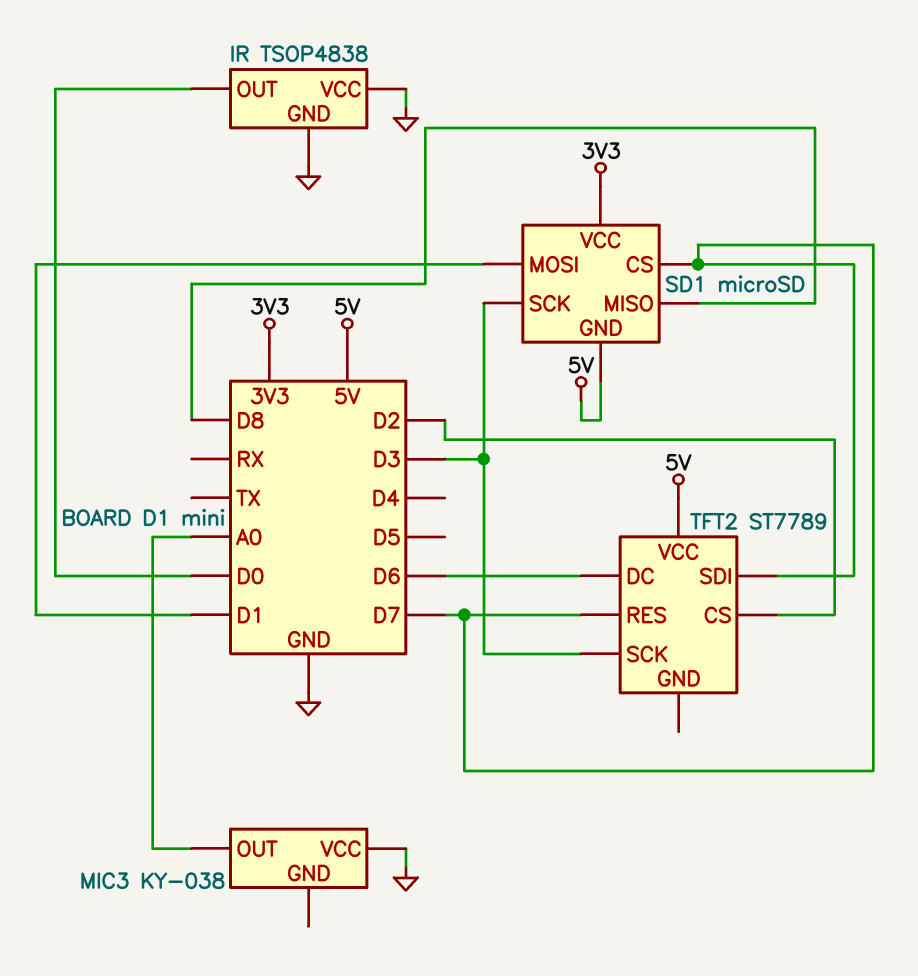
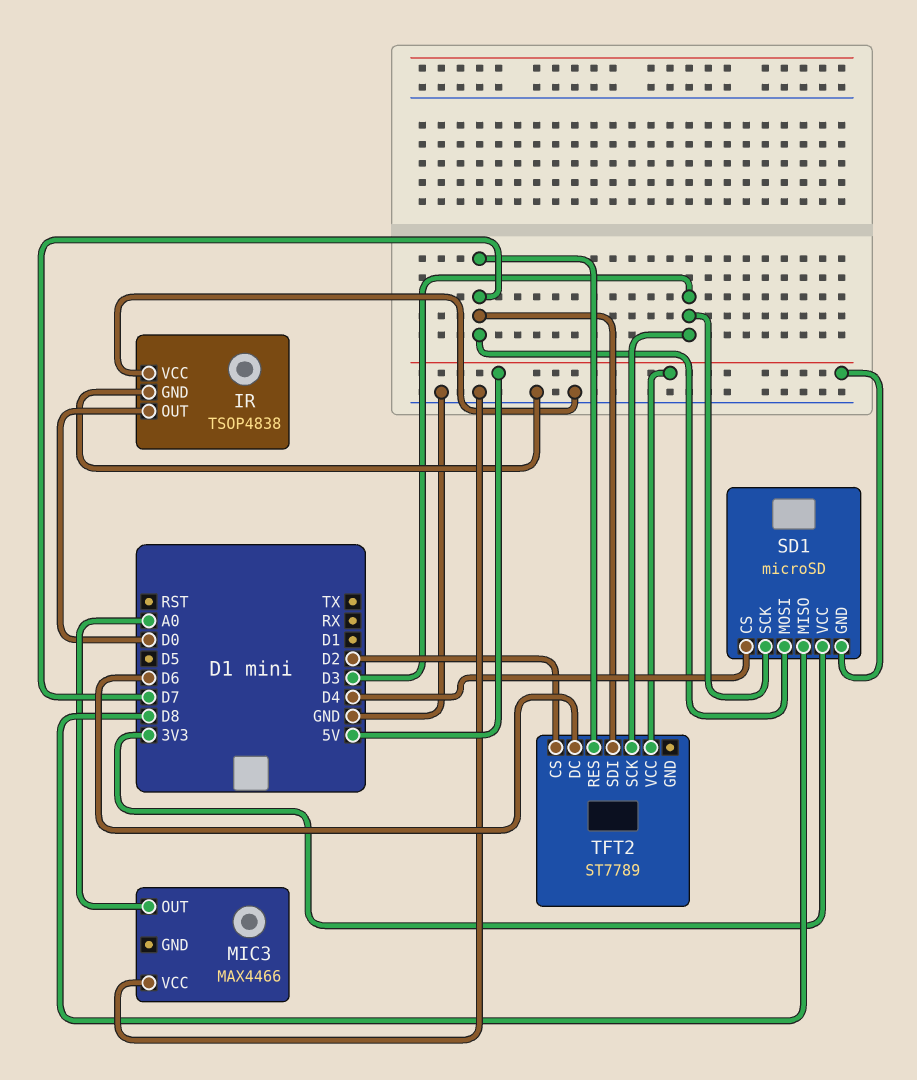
MIC3: KY-038 -> MAX4466
SD1 pin CS: D7 -> D4
SD1 pin MOSI: D1 -> D7

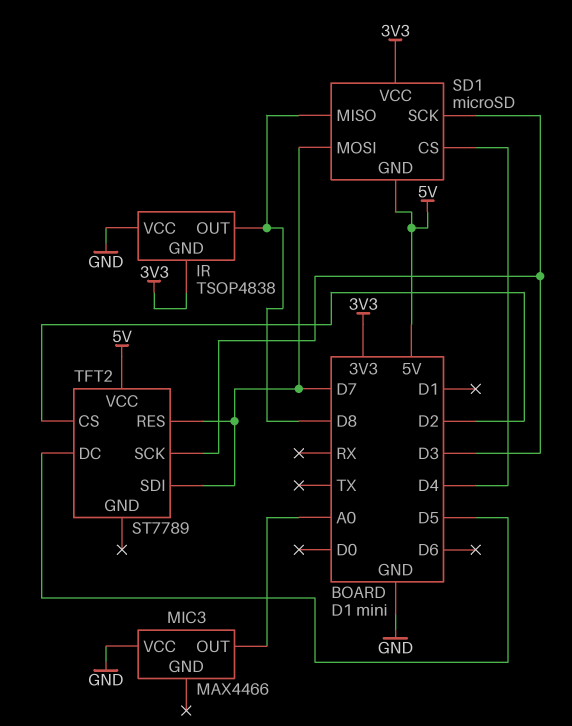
IR pin GND: GND -> 3V3
IR pin OUT: D0 -> D8
TFT2 pin DC: D6 -> D5

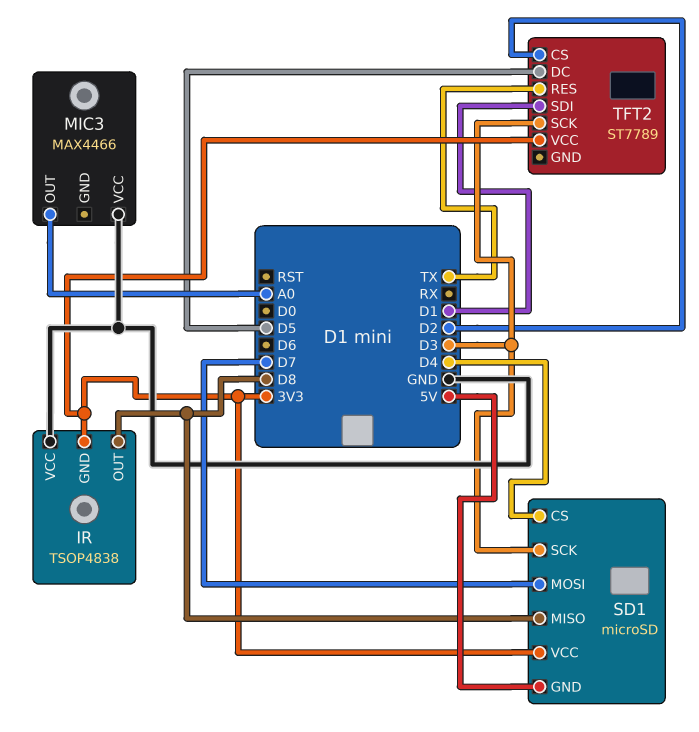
TFT2 pin RES: D7 -> TX
TFT2 pin SDI: D7 -> D1
TFT2 pin VCC: 5V -> 3V3

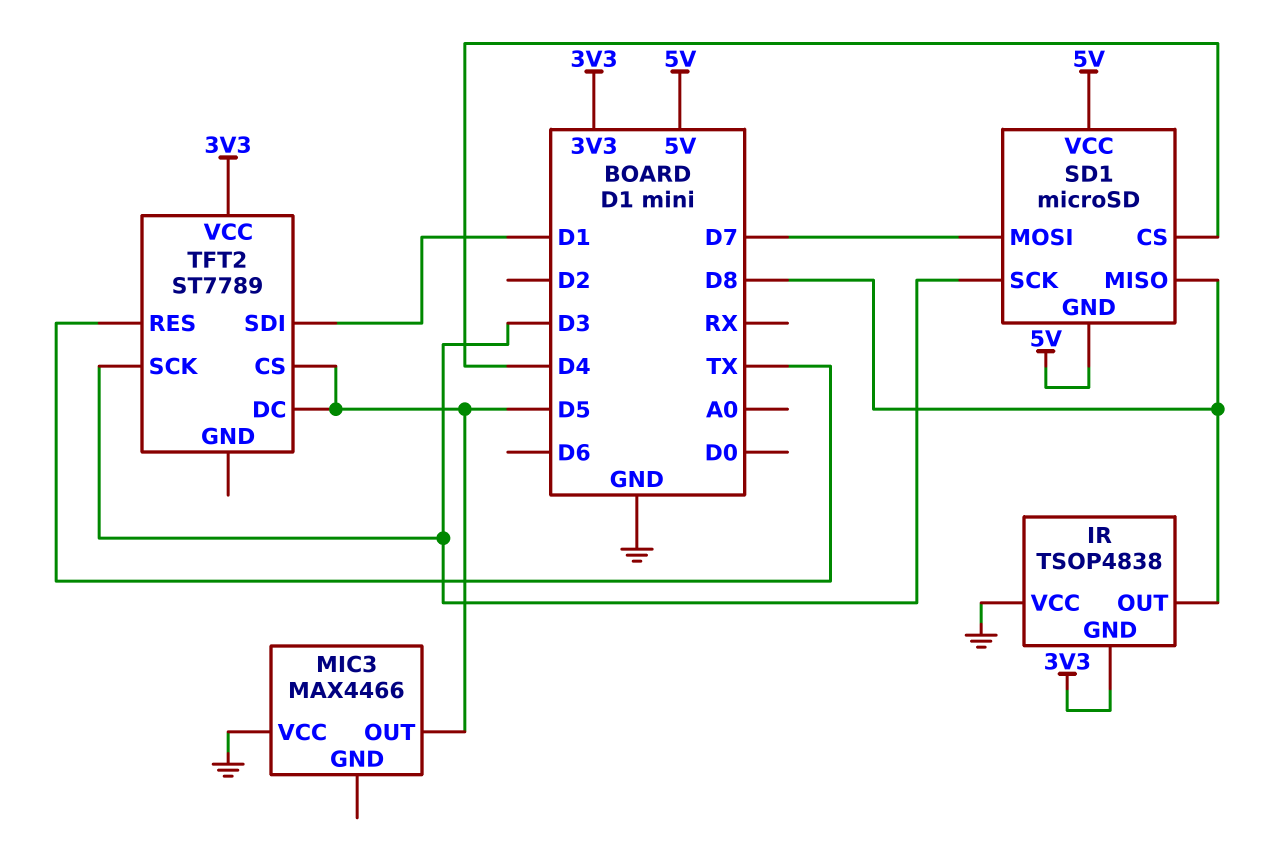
MIC3 pin OUT: A0 -> D5
SD1 pin VCC: 3V3 -> 5V
TFT2 pin CS: D2 -> D5

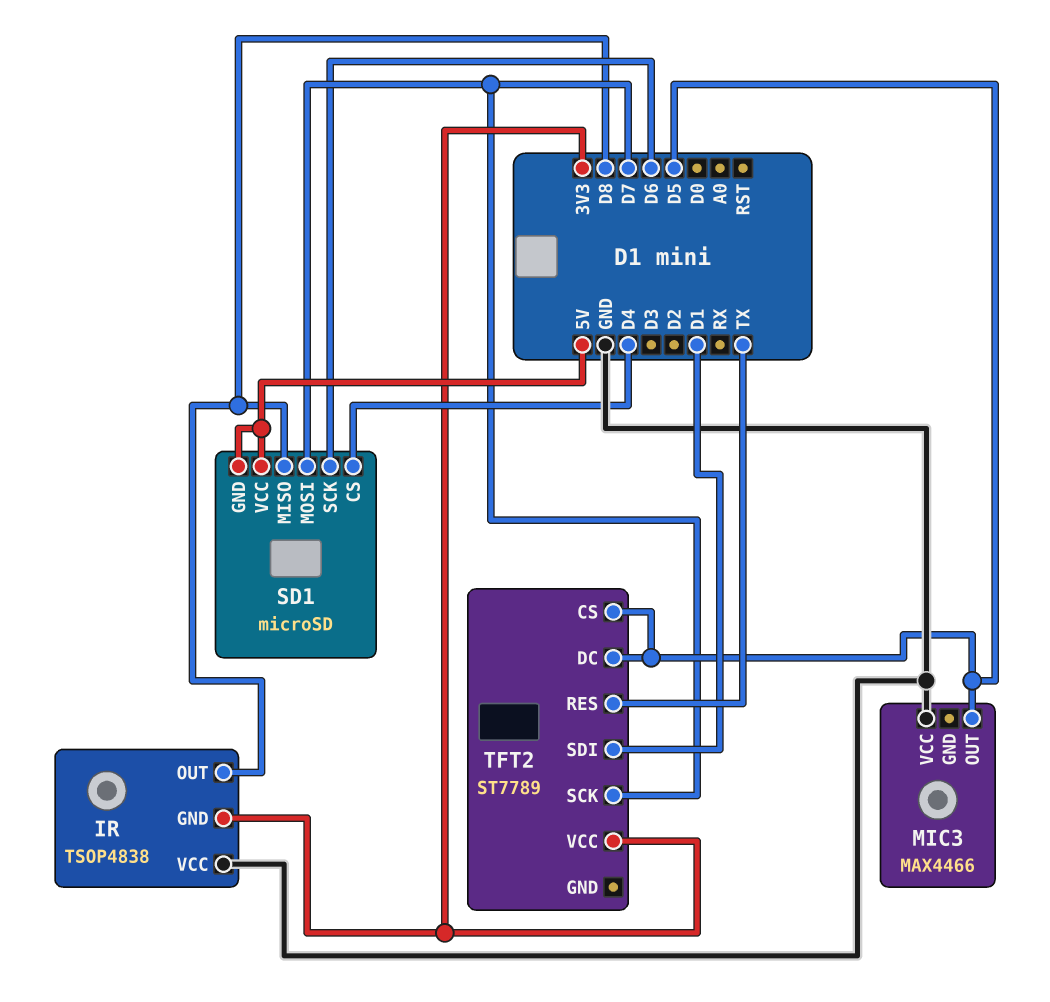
SD1 pin SCK: D3 -> D6
TFT2 pin SCK: D3 -> D7

